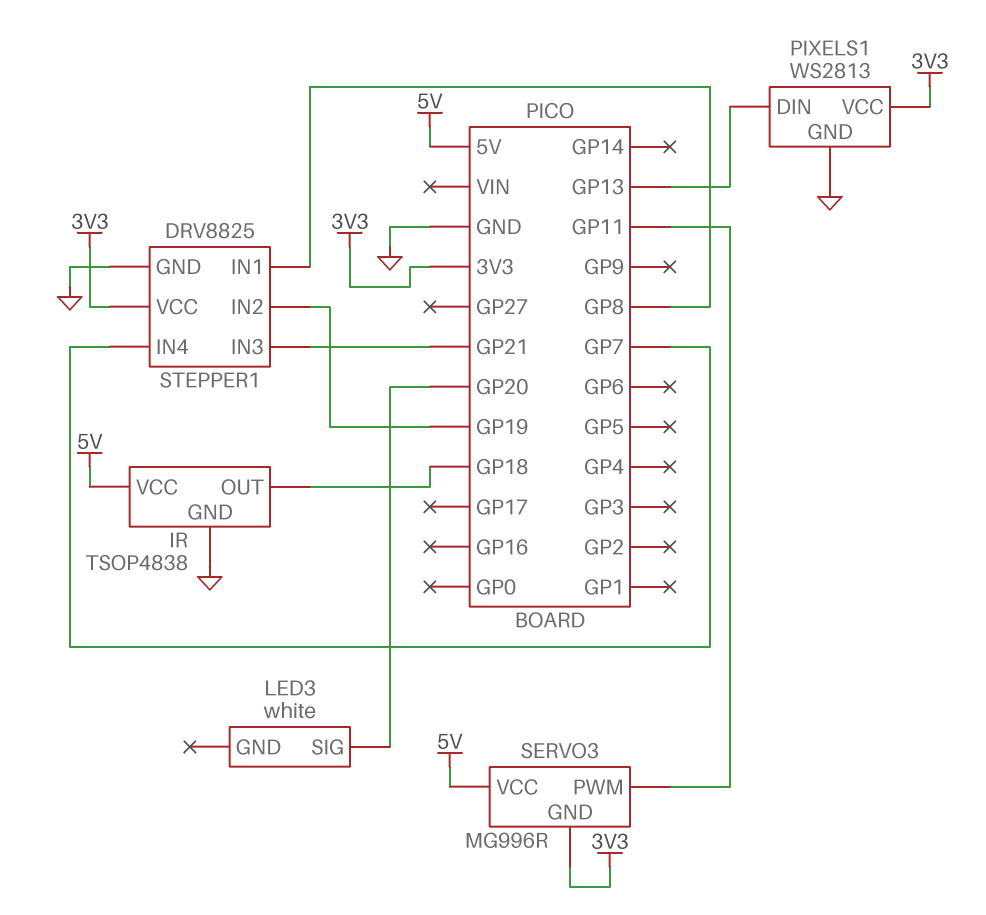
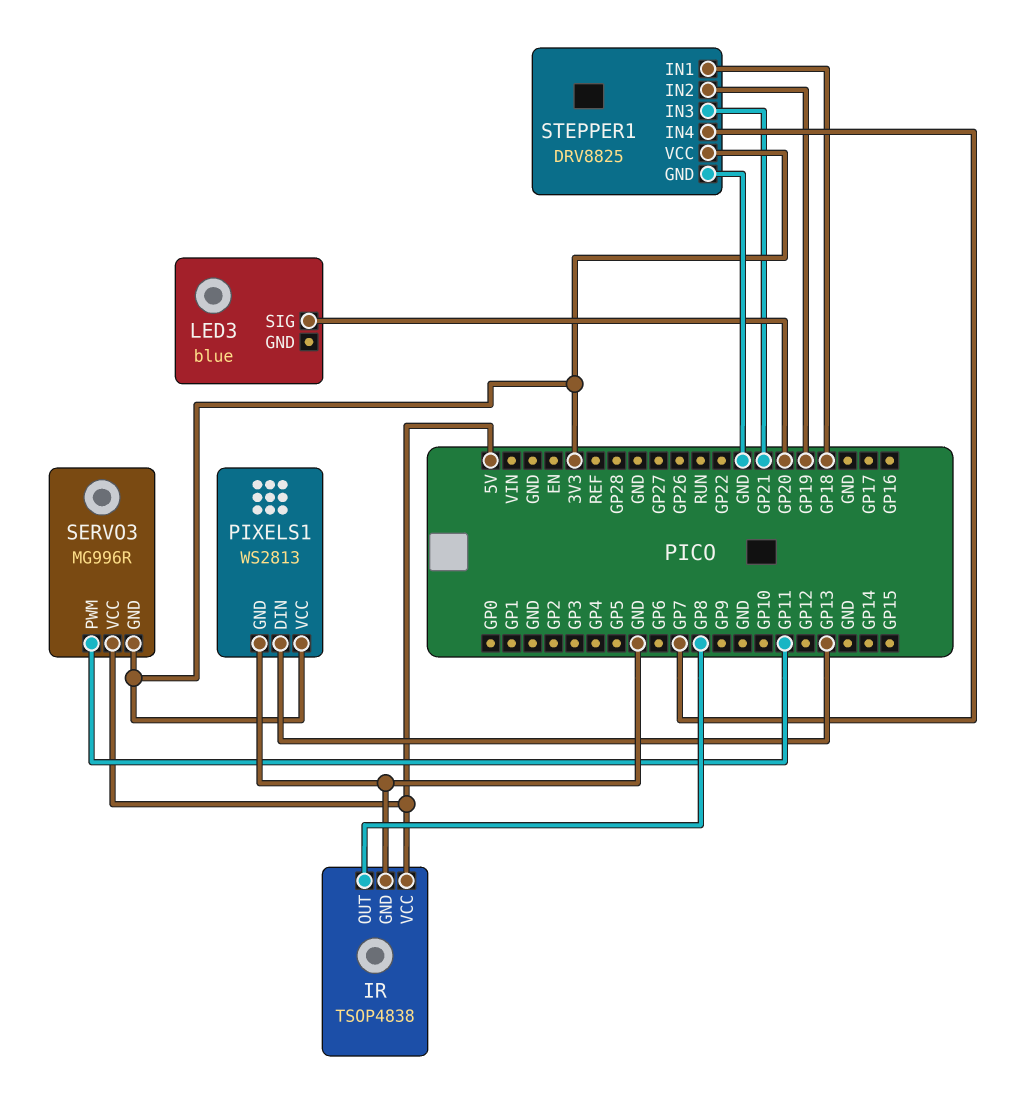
IR pin OUT: GP18 -> GP8
LED3: white -> blue
STEPPER1 pin IN1: GP8 -> GP18

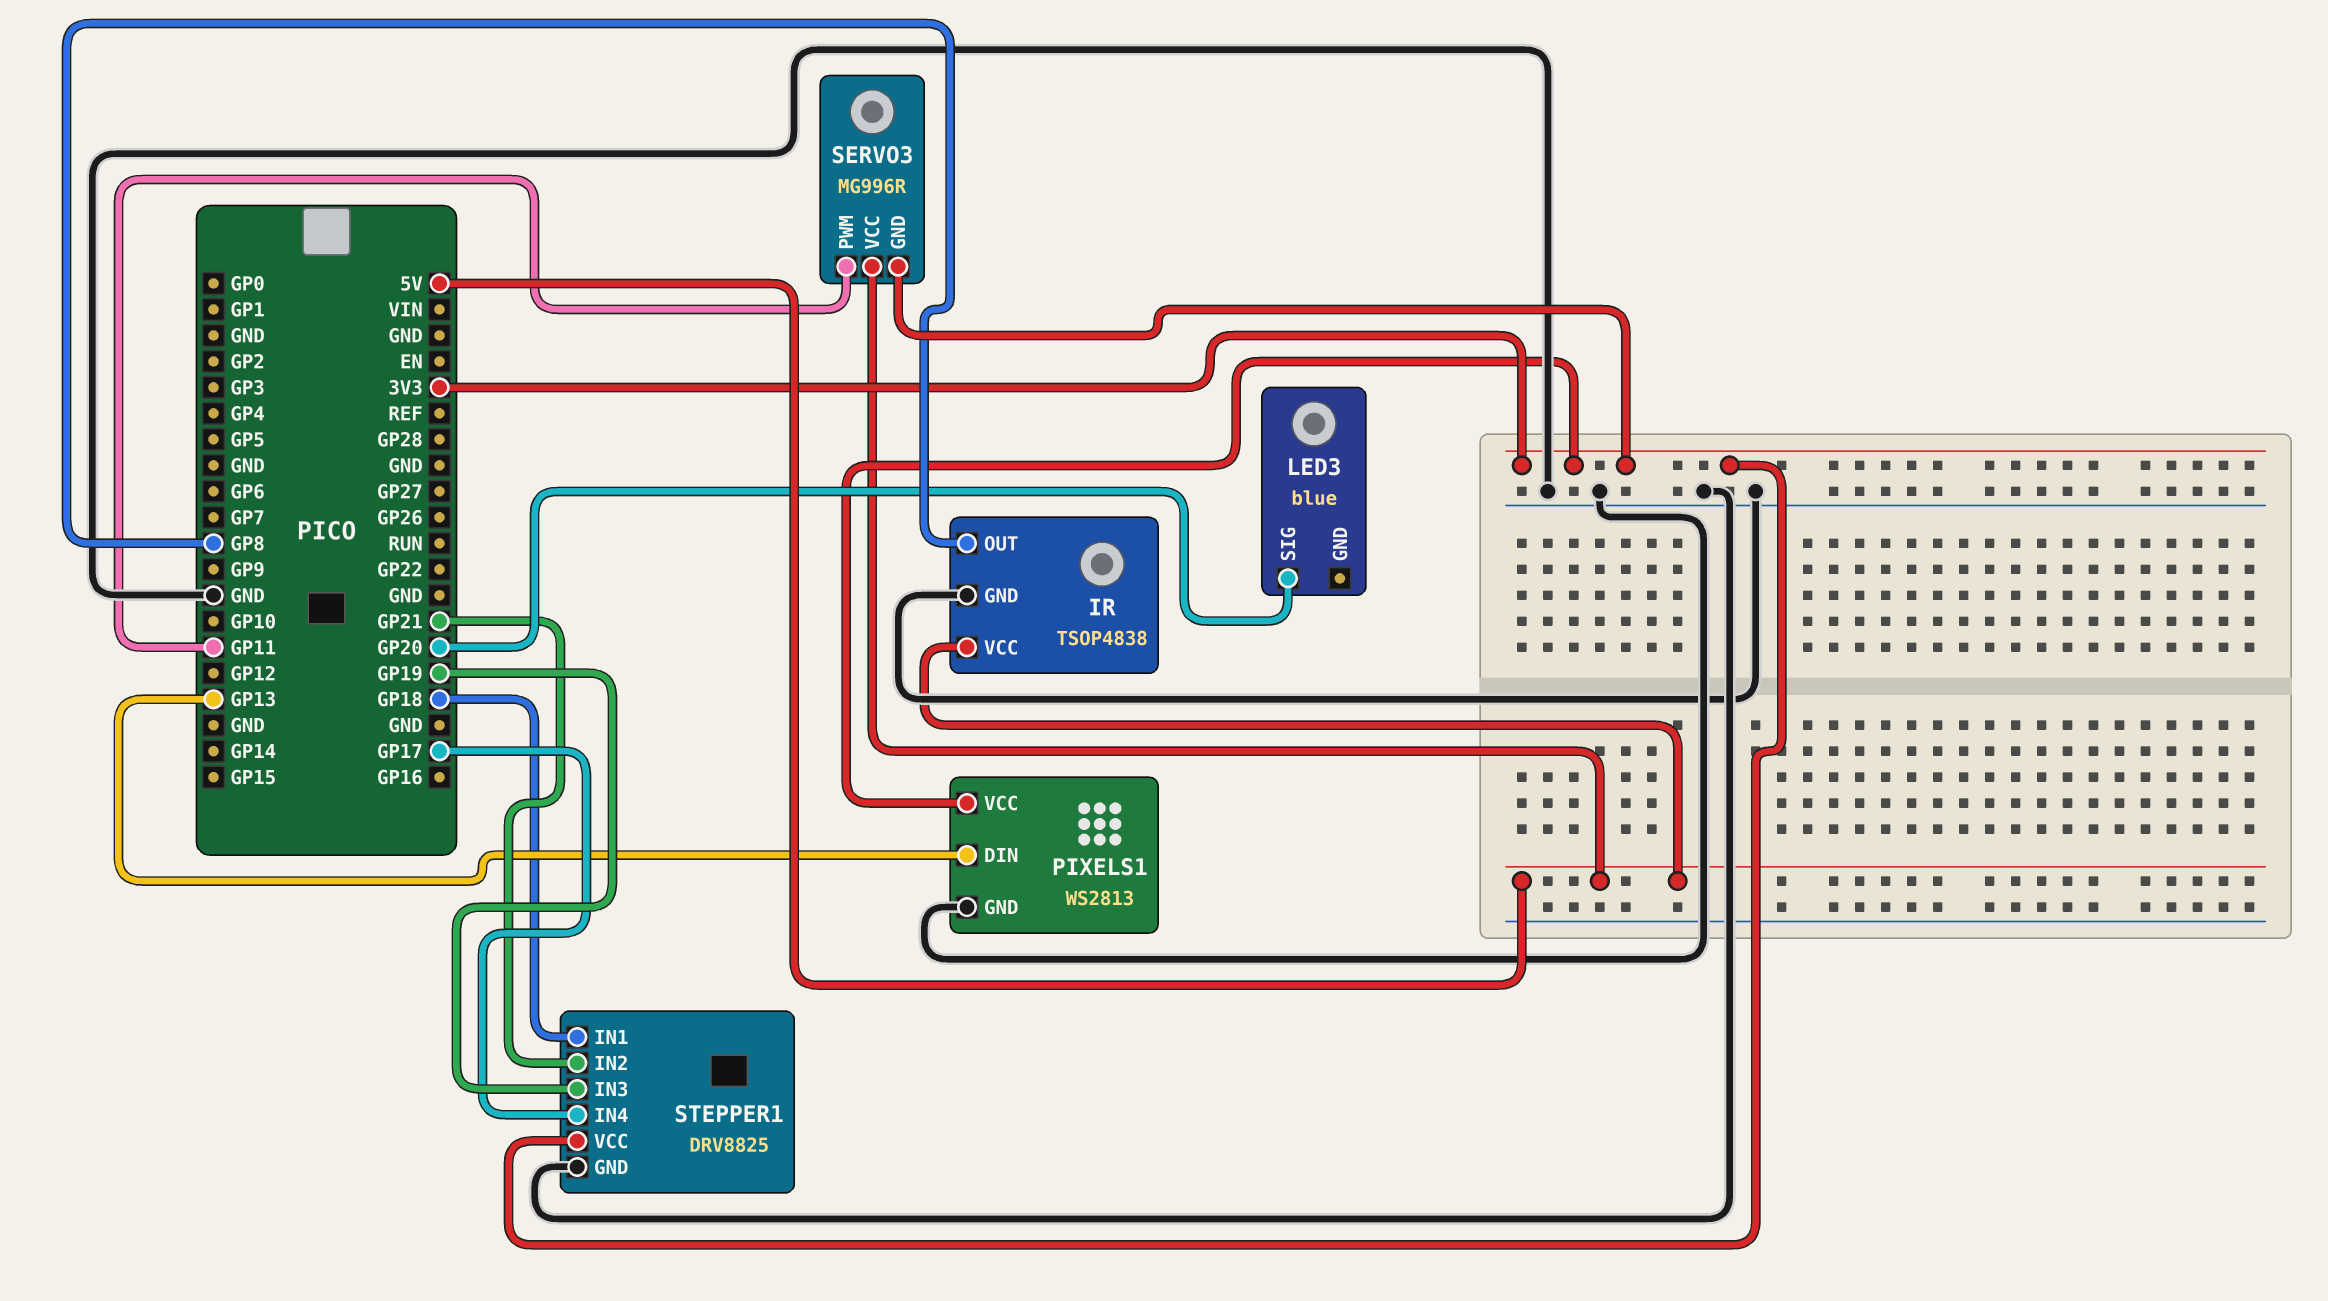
STEPPER1 pin IN2: GP19 -> GP21
STEPPER1 pin IN3: GP21 -> GP19
STEPPER1 pin IN4: GP7 -> GP17

